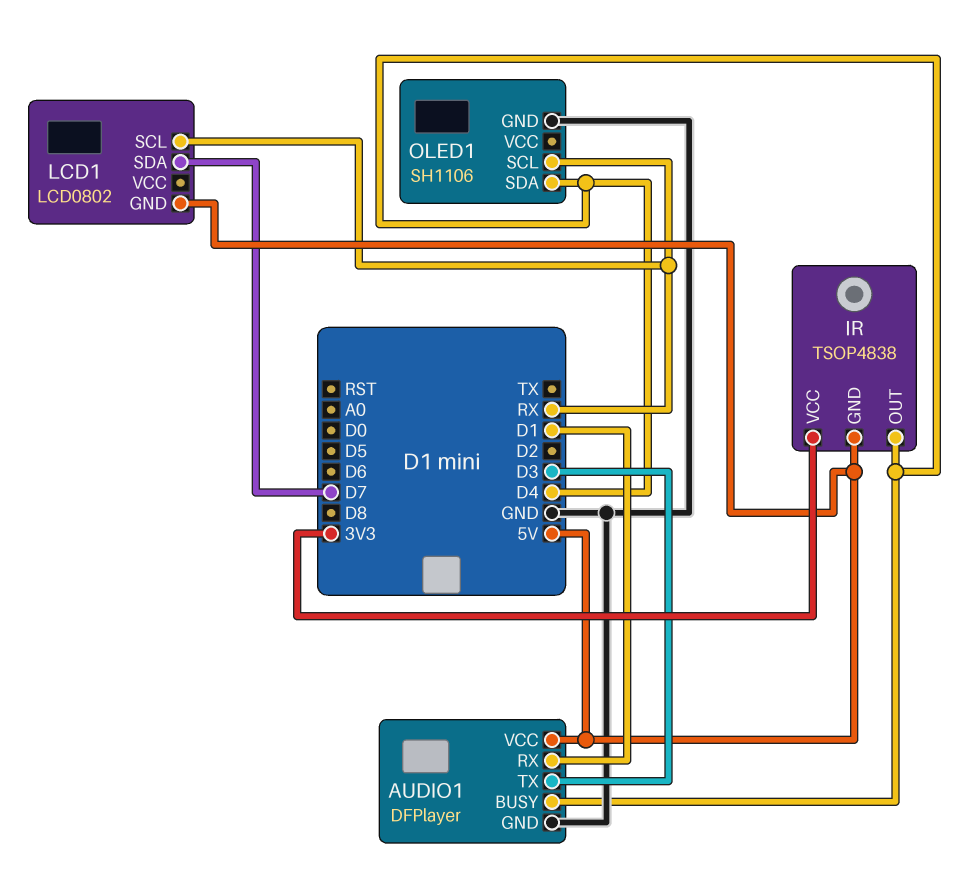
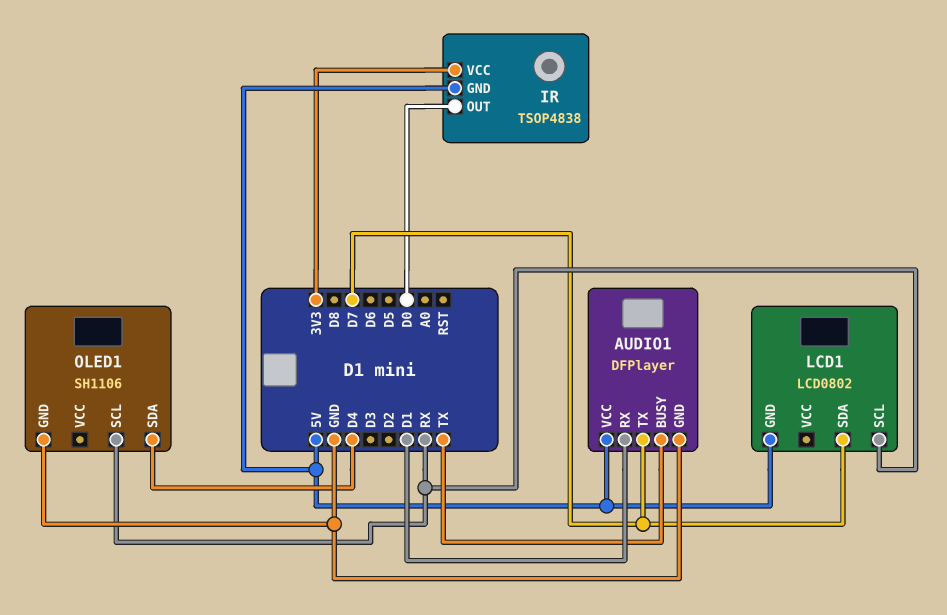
AUDIO1 pin BUSY: D4 -> TX
AUDIO1 pin TX: D3 -> D7
IR pin OUT: D4 -> D0

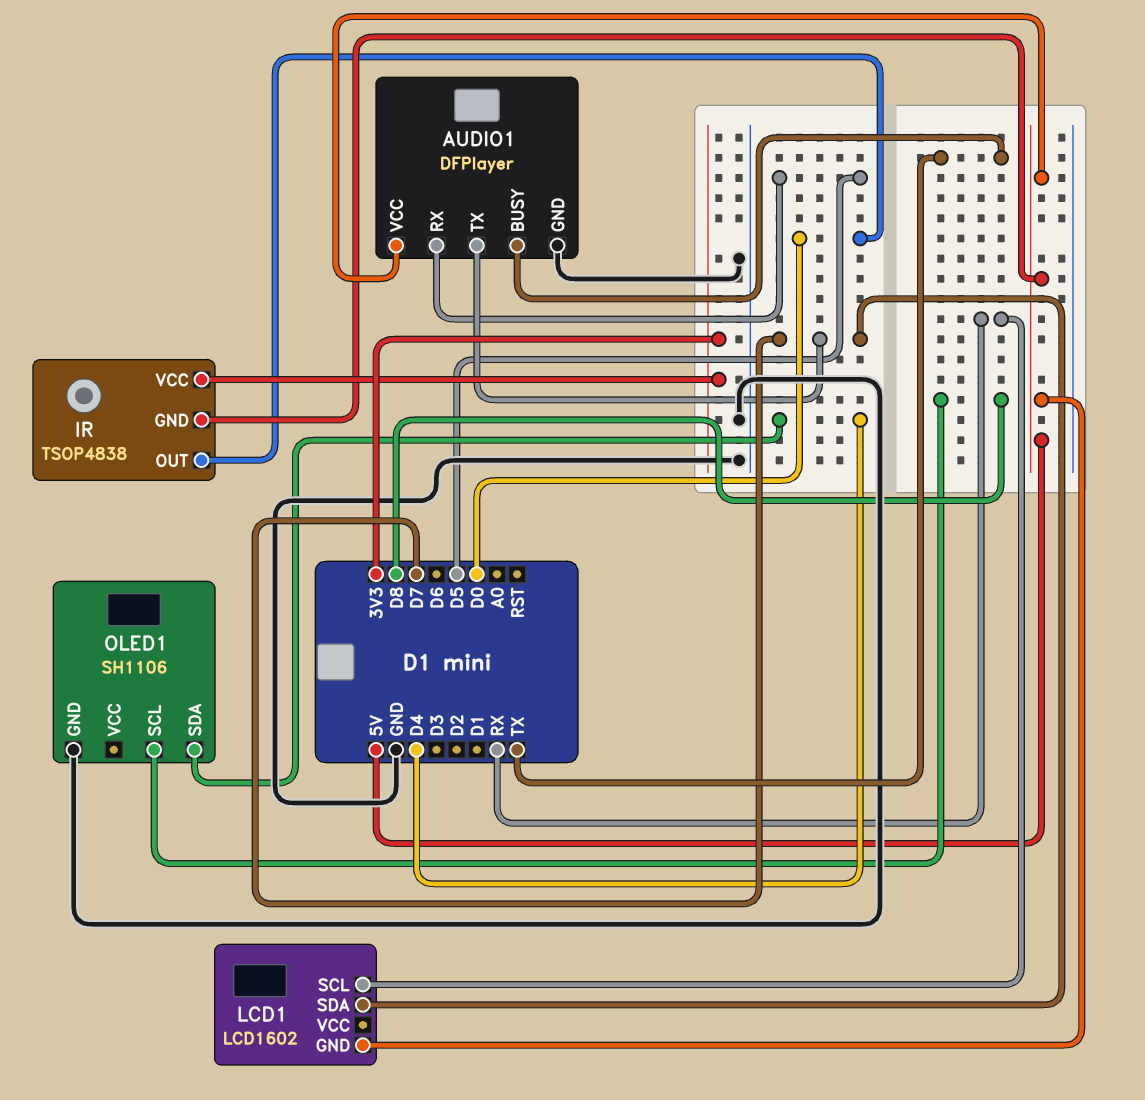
AUDIO1 pin RX: D1 -> D5
LCD1: LCD0802 -> LCD1602
OLED1 pin SCL: RX -> D8

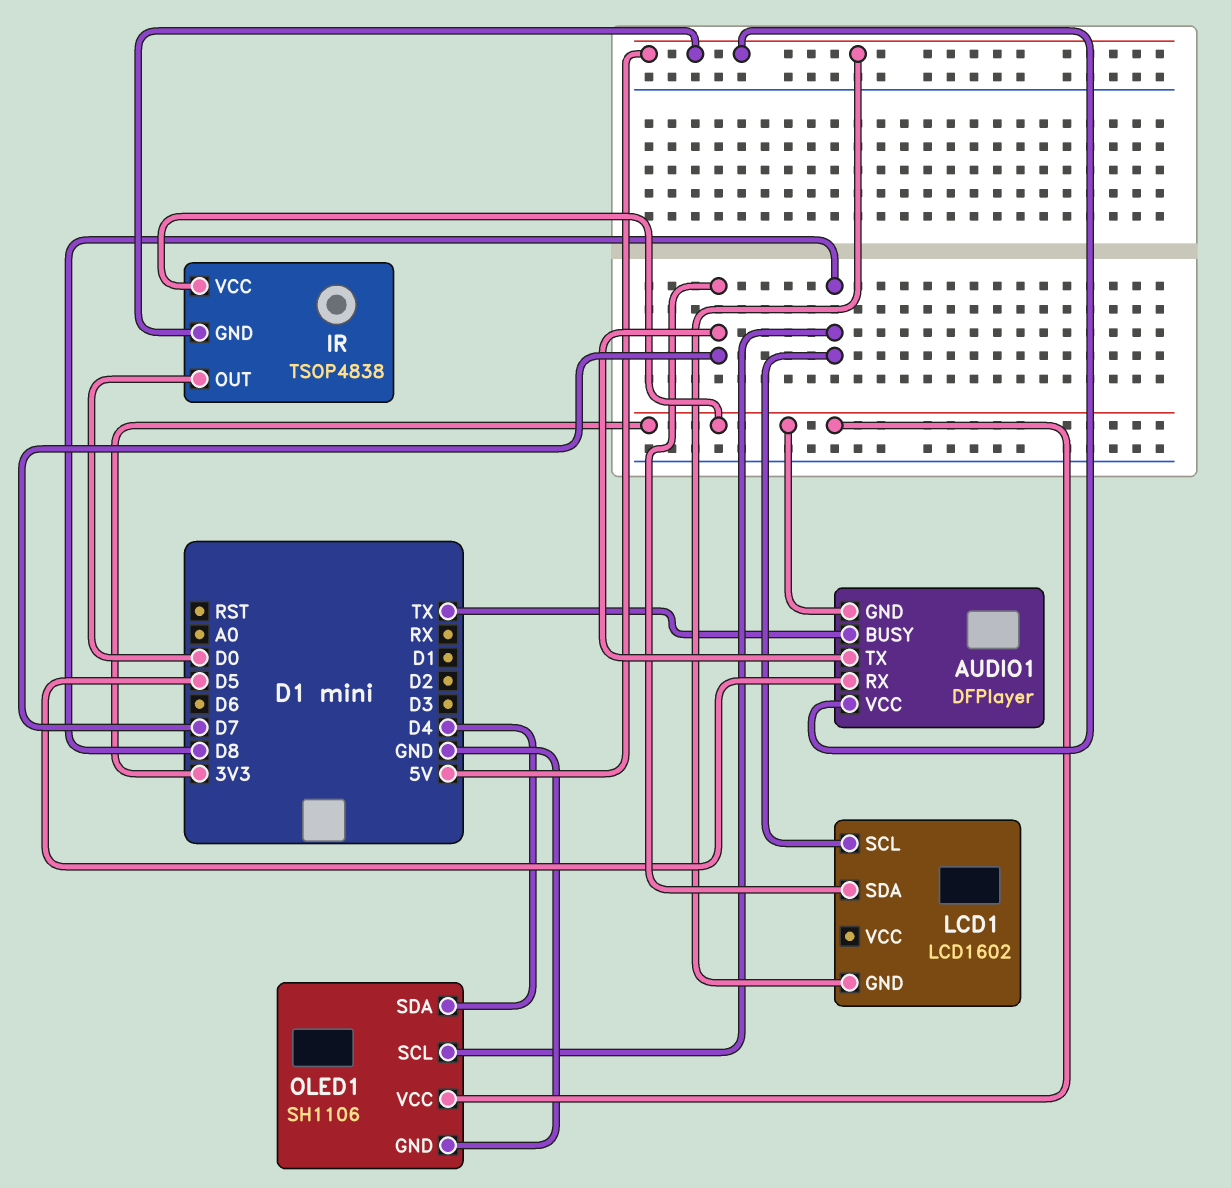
AUDIO1 pin GND: GND -> 3V3
LCD1 pin SCL: RX -> D8
OLED1 pin VCC: none -> 3V3

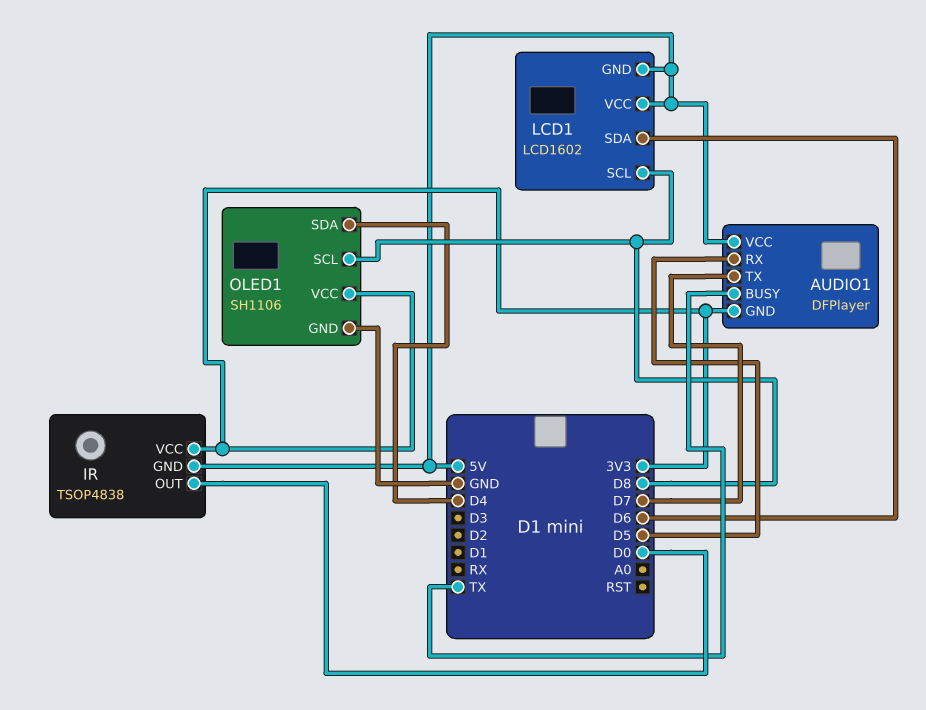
LCD1 pin SDA: D7 -> D6
LCD1 pin VCC: none -> 5V

